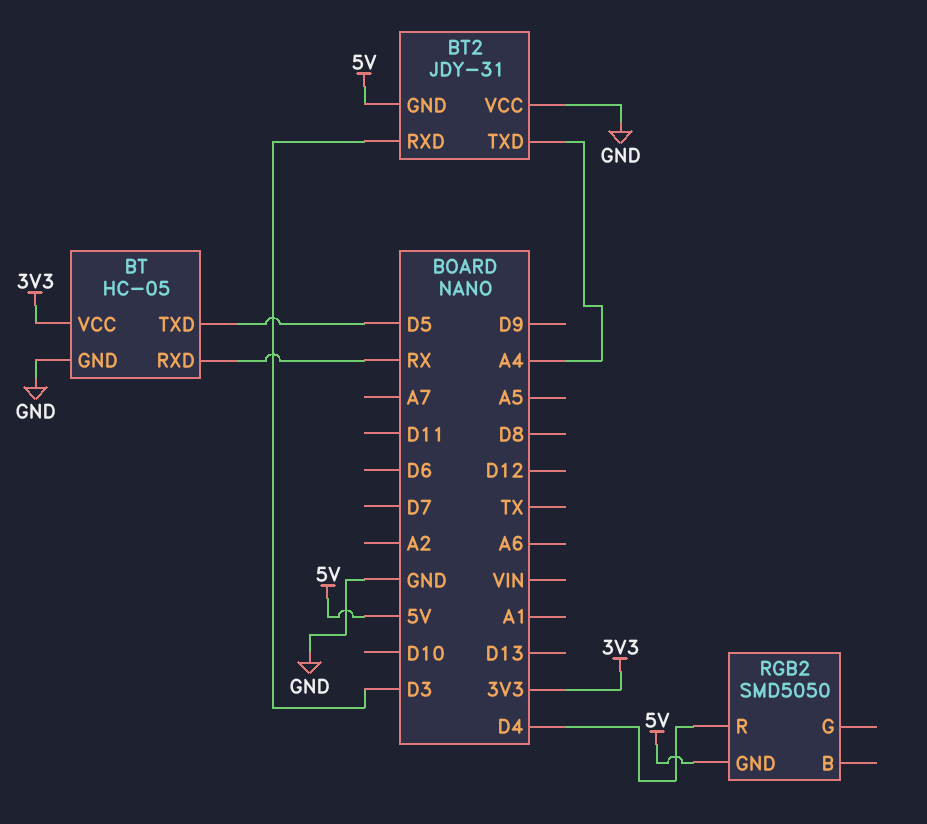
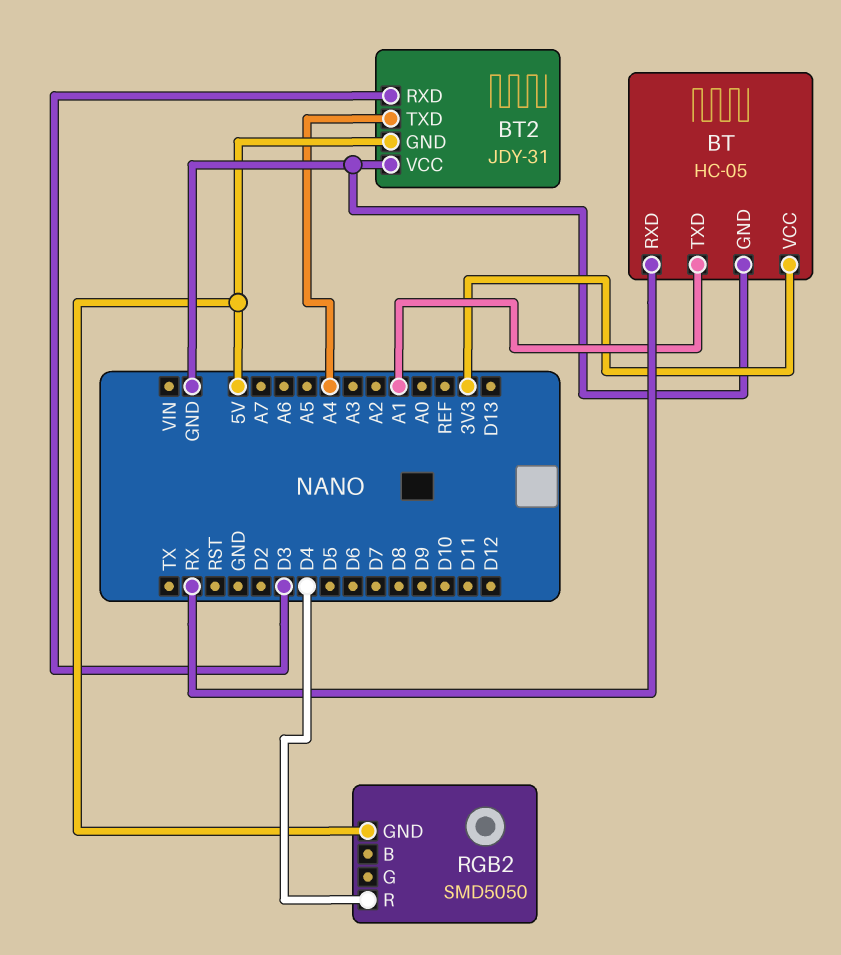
BT pin TXD: D5 -> A1

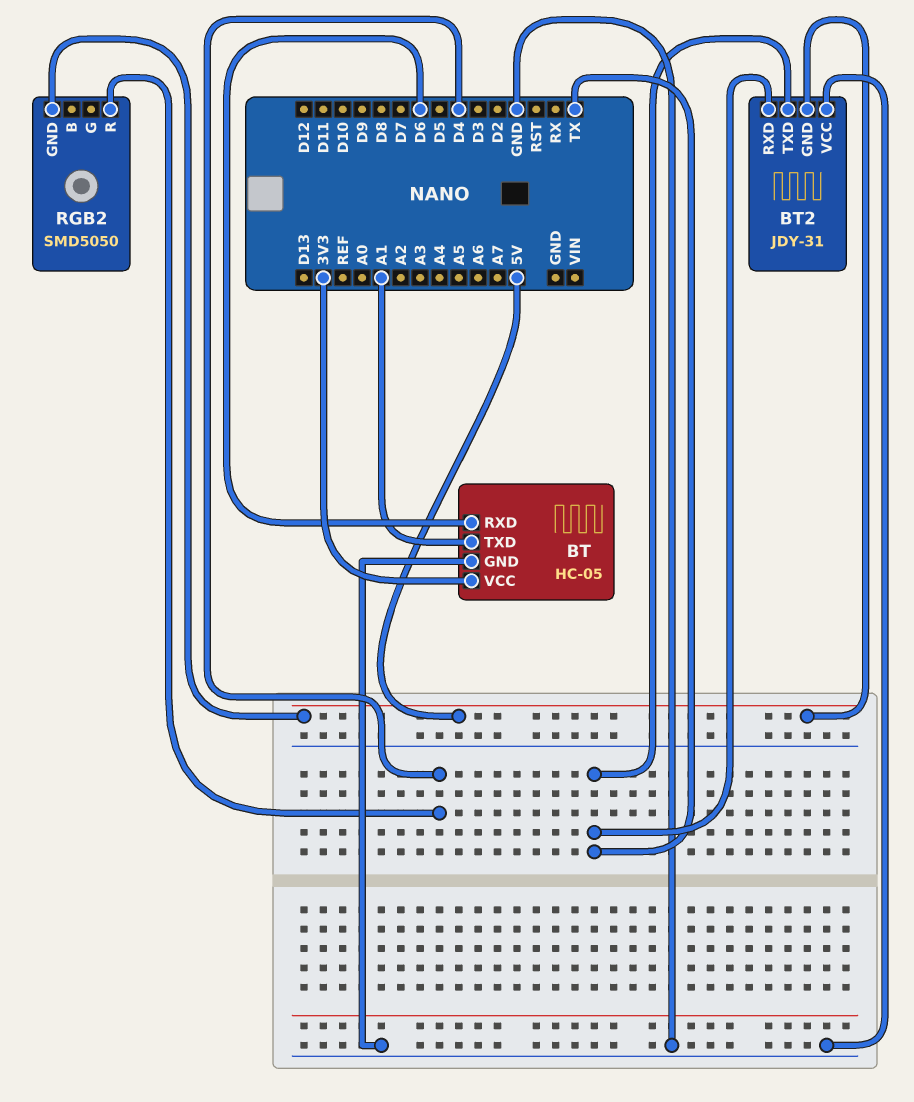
BT pin RXD: RX -> D6
BT2 pin RXD: D3 -> TX
BT2 pin TXD: A4 -> TX

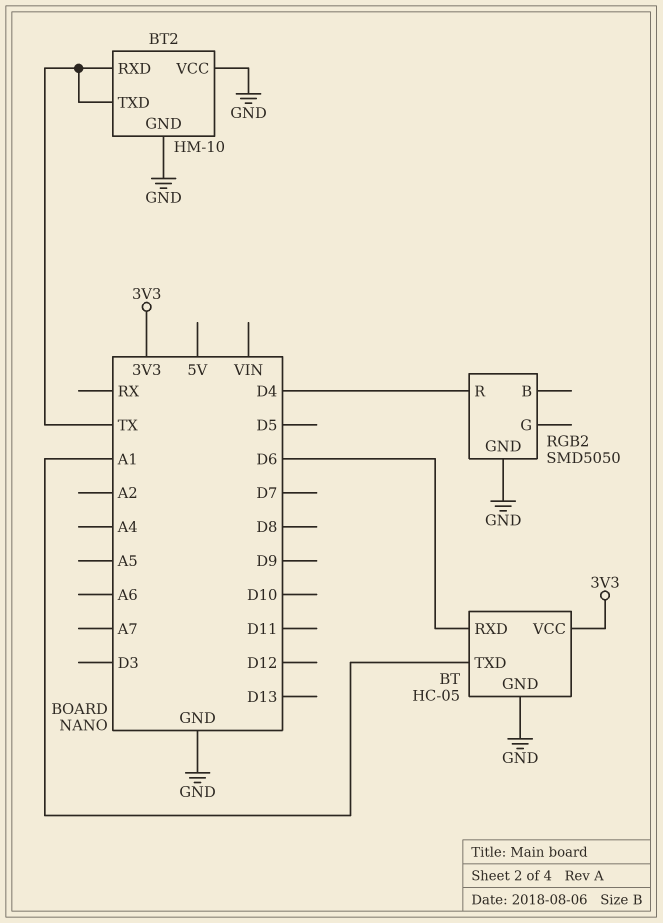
BT2: JDY-31 -> HM-10
BT2 pin GND: 5V -> GND
RGB2 pin GND: 5V -> GND

